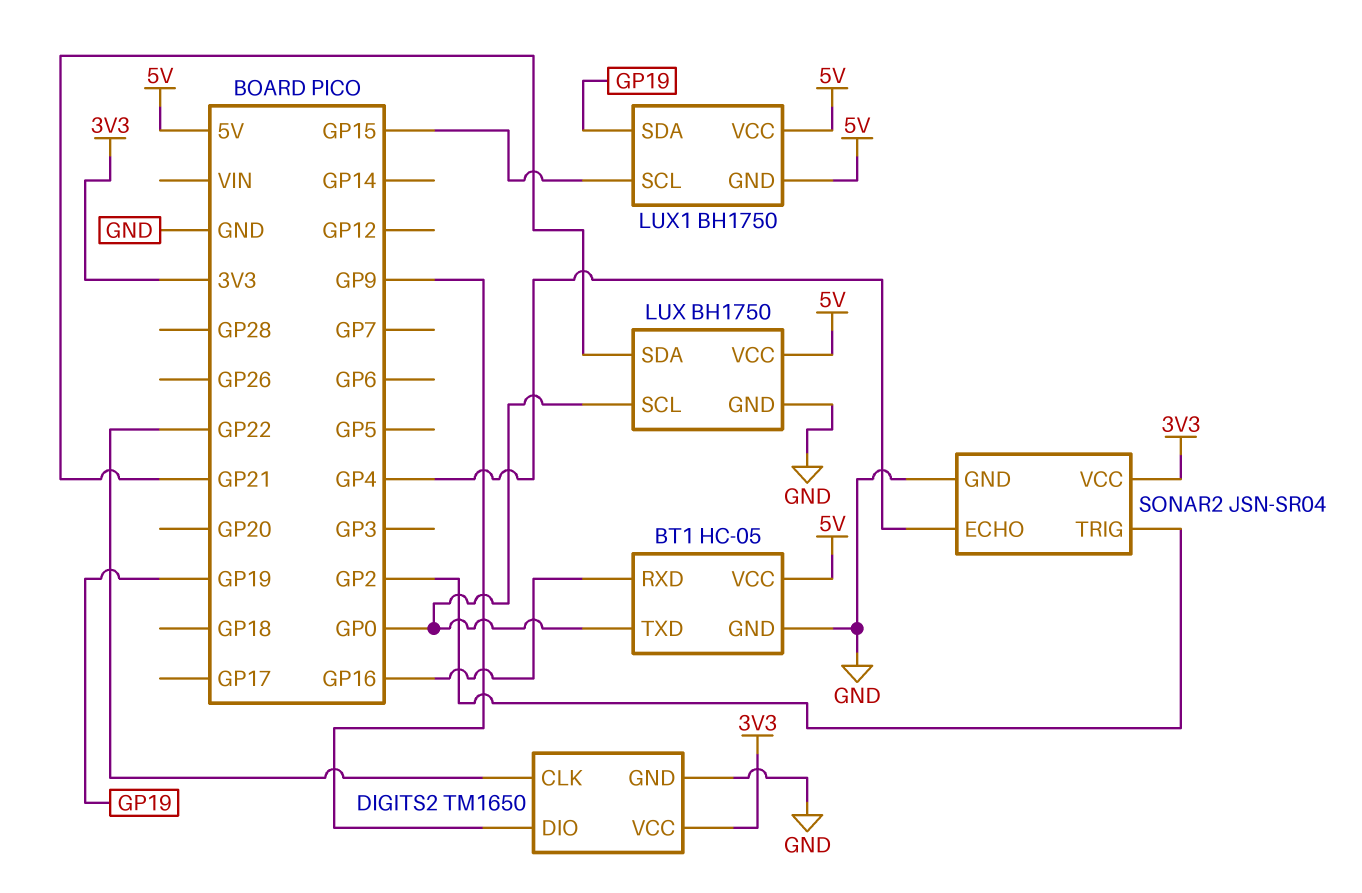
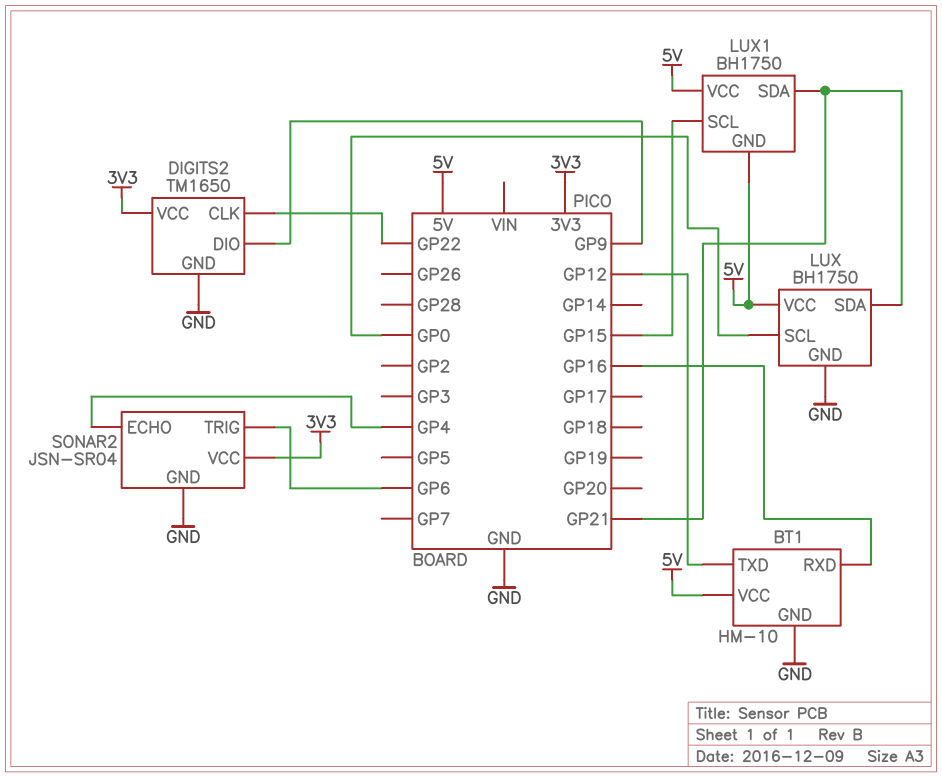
BT1: HC-05 -> HM-10
BT1 pin TXD: GP0 -> GP12
LUX1 pin SDA: GP19 -> GP21
SONAR2 pin TRIG: GP2 -> GP6

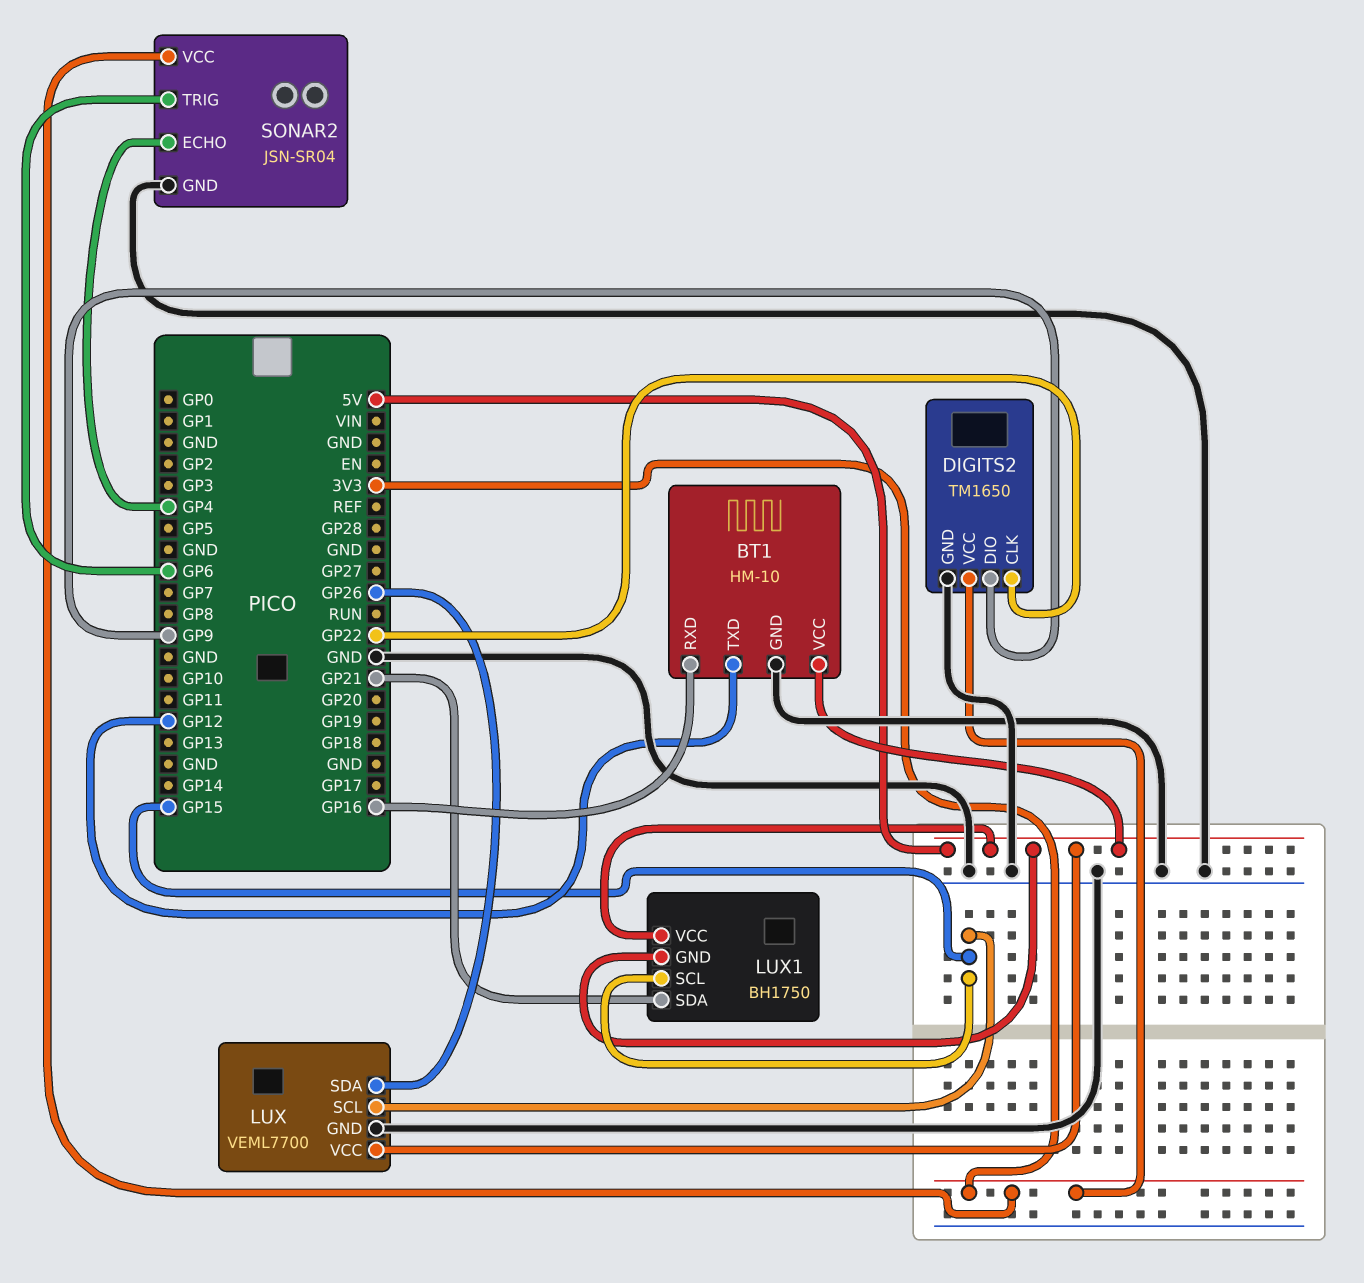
LUX: BH1750 -> VEML7700
LUX pin SCL: GP0 -> GP15
LUX pin SDA: GP21 -> GP26

